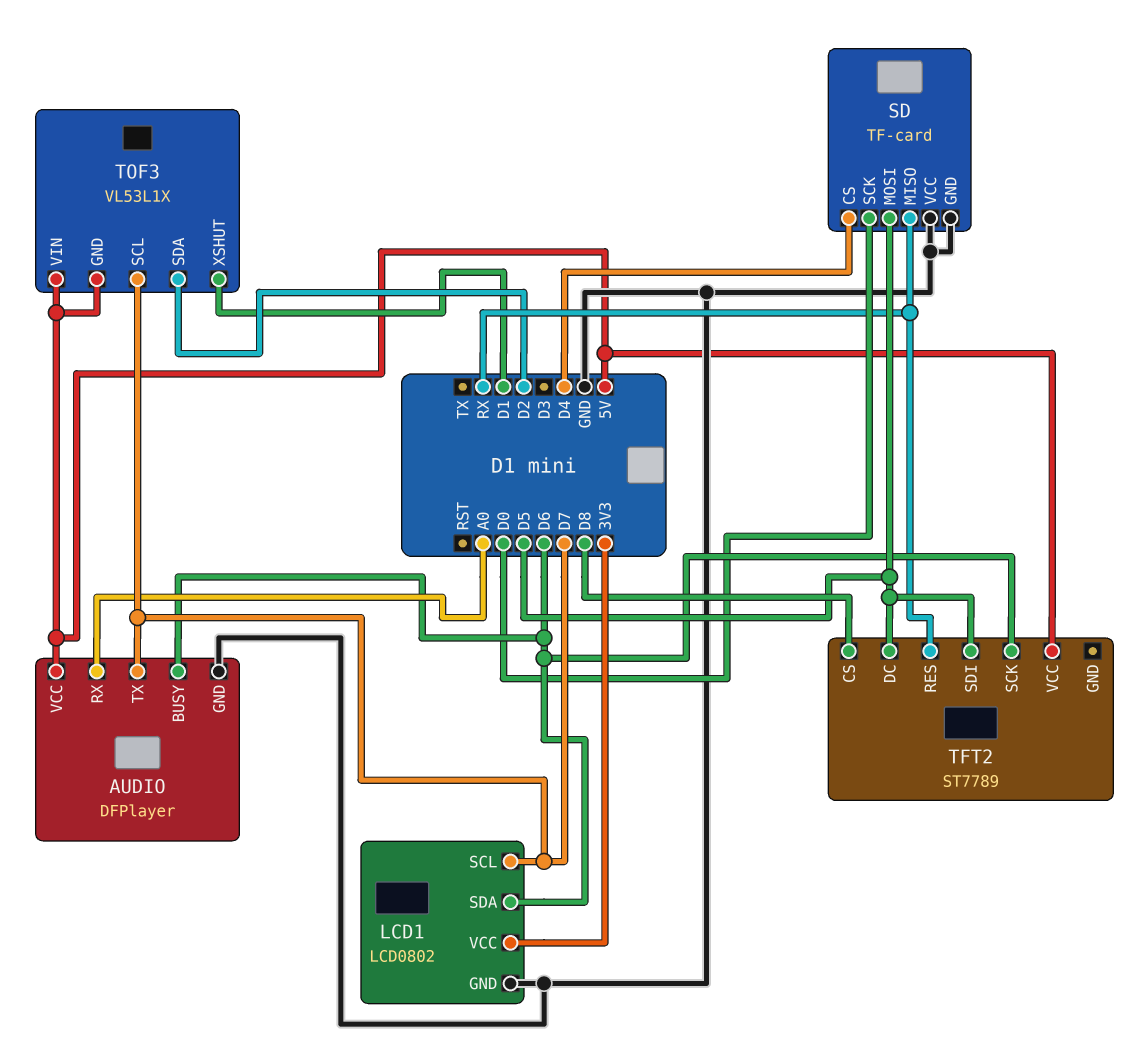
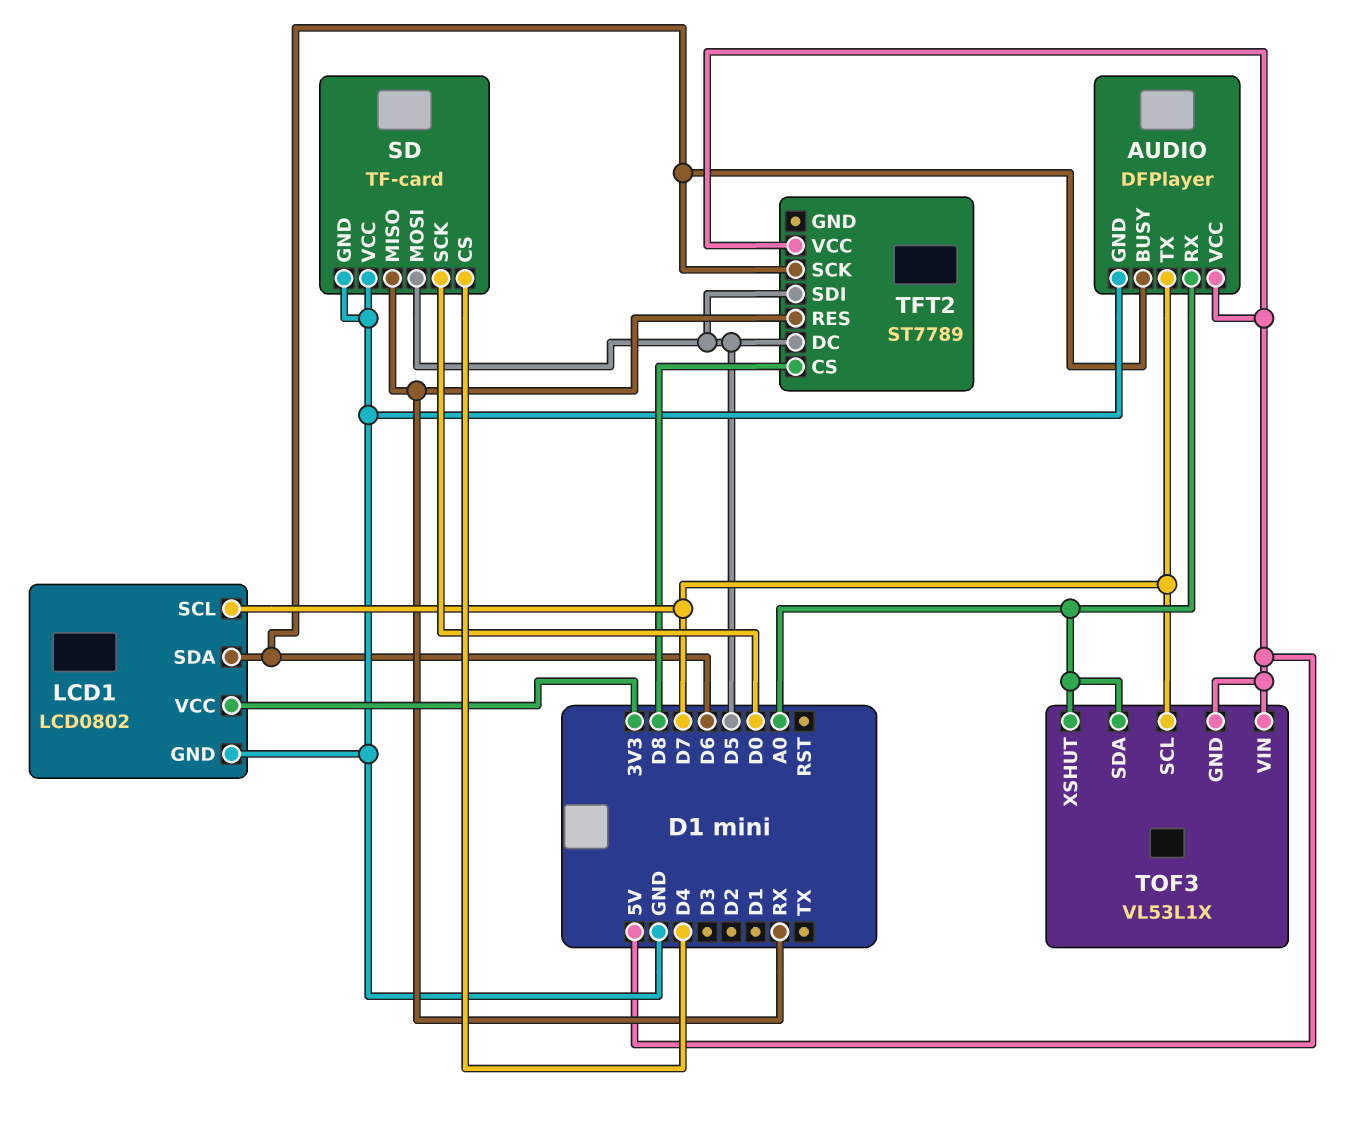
TOF3 pin SDA: D2 -> A0
TOF3 pin XSHUT: D1 -> A0

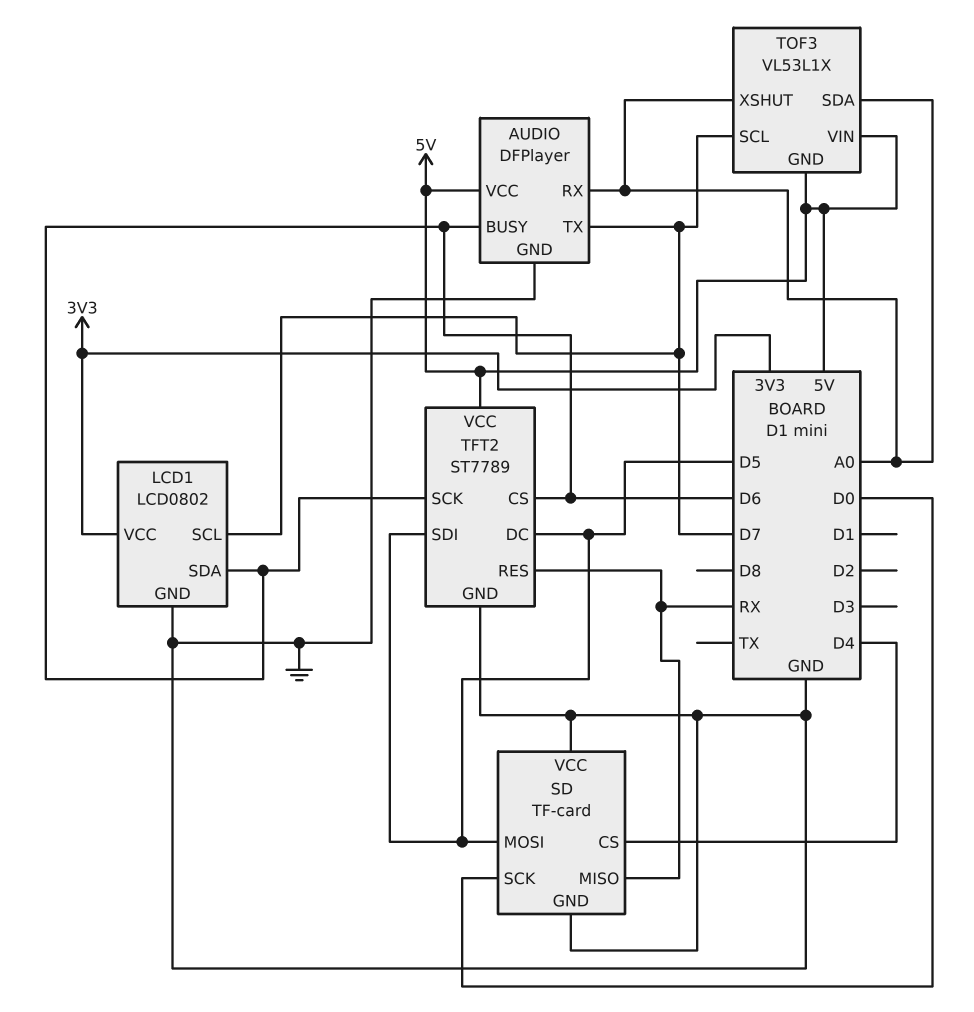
TFT2 pin CS: D8 -> D6
TFT2 pin GND: none -> GND

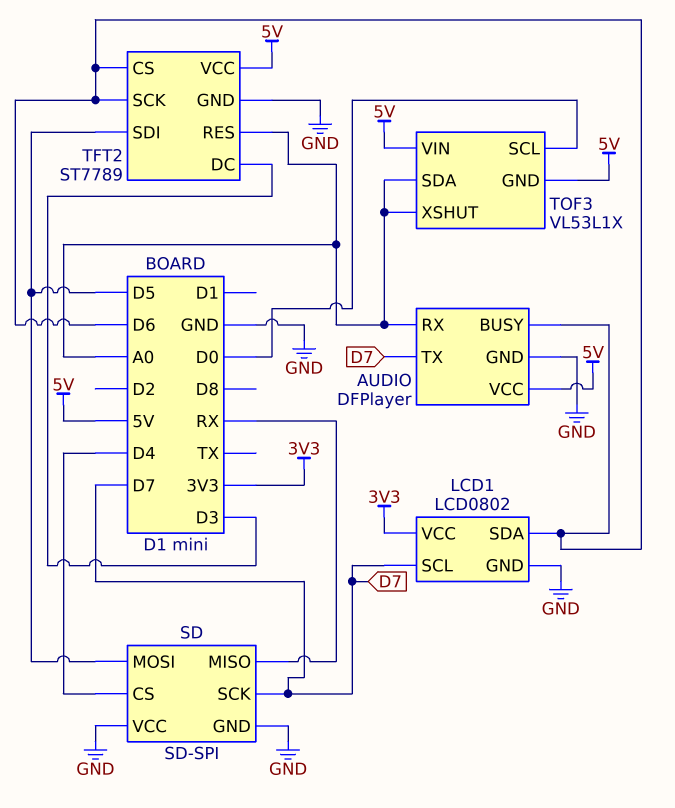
SD: TF-card -> SD-SPI
SD pin SCK: D0 -> D7
TFT2 pin DC: D5 -> D3
TFT2 pin RES: RX -> A0
TOF3 pin SCL: D7 -> D0

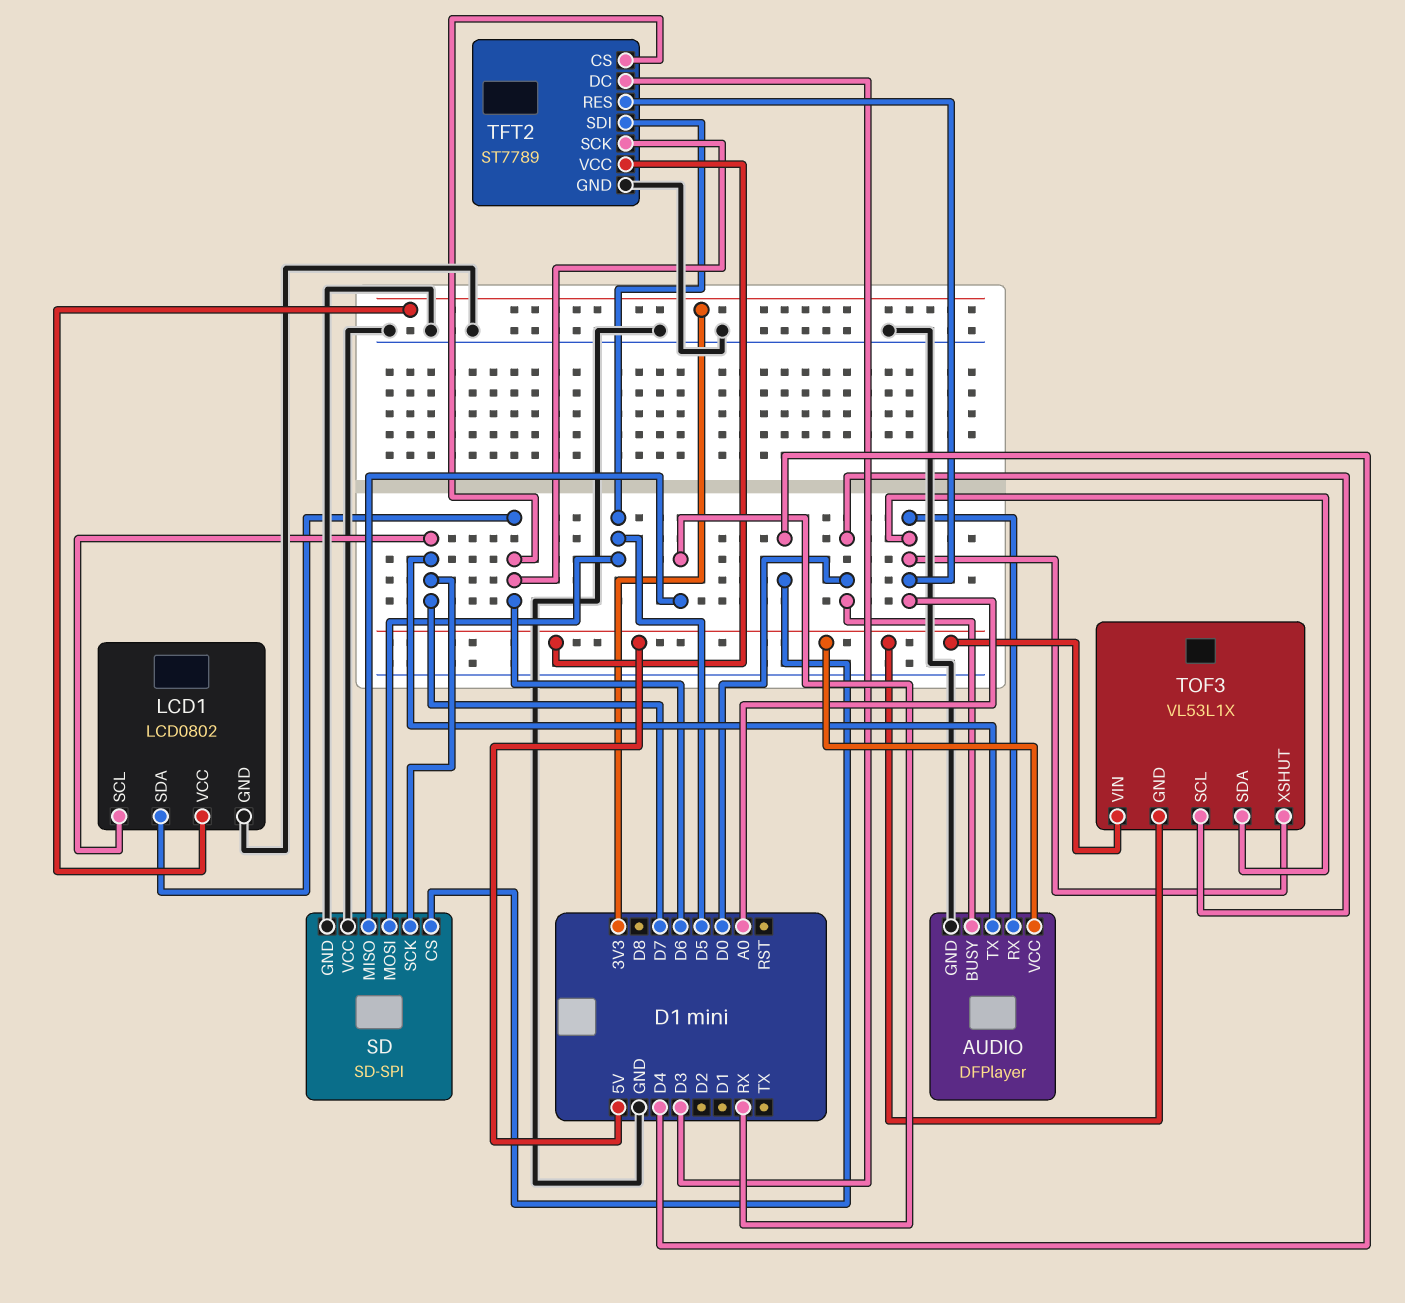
AUDIO pin BUSY: D6 -> D0

